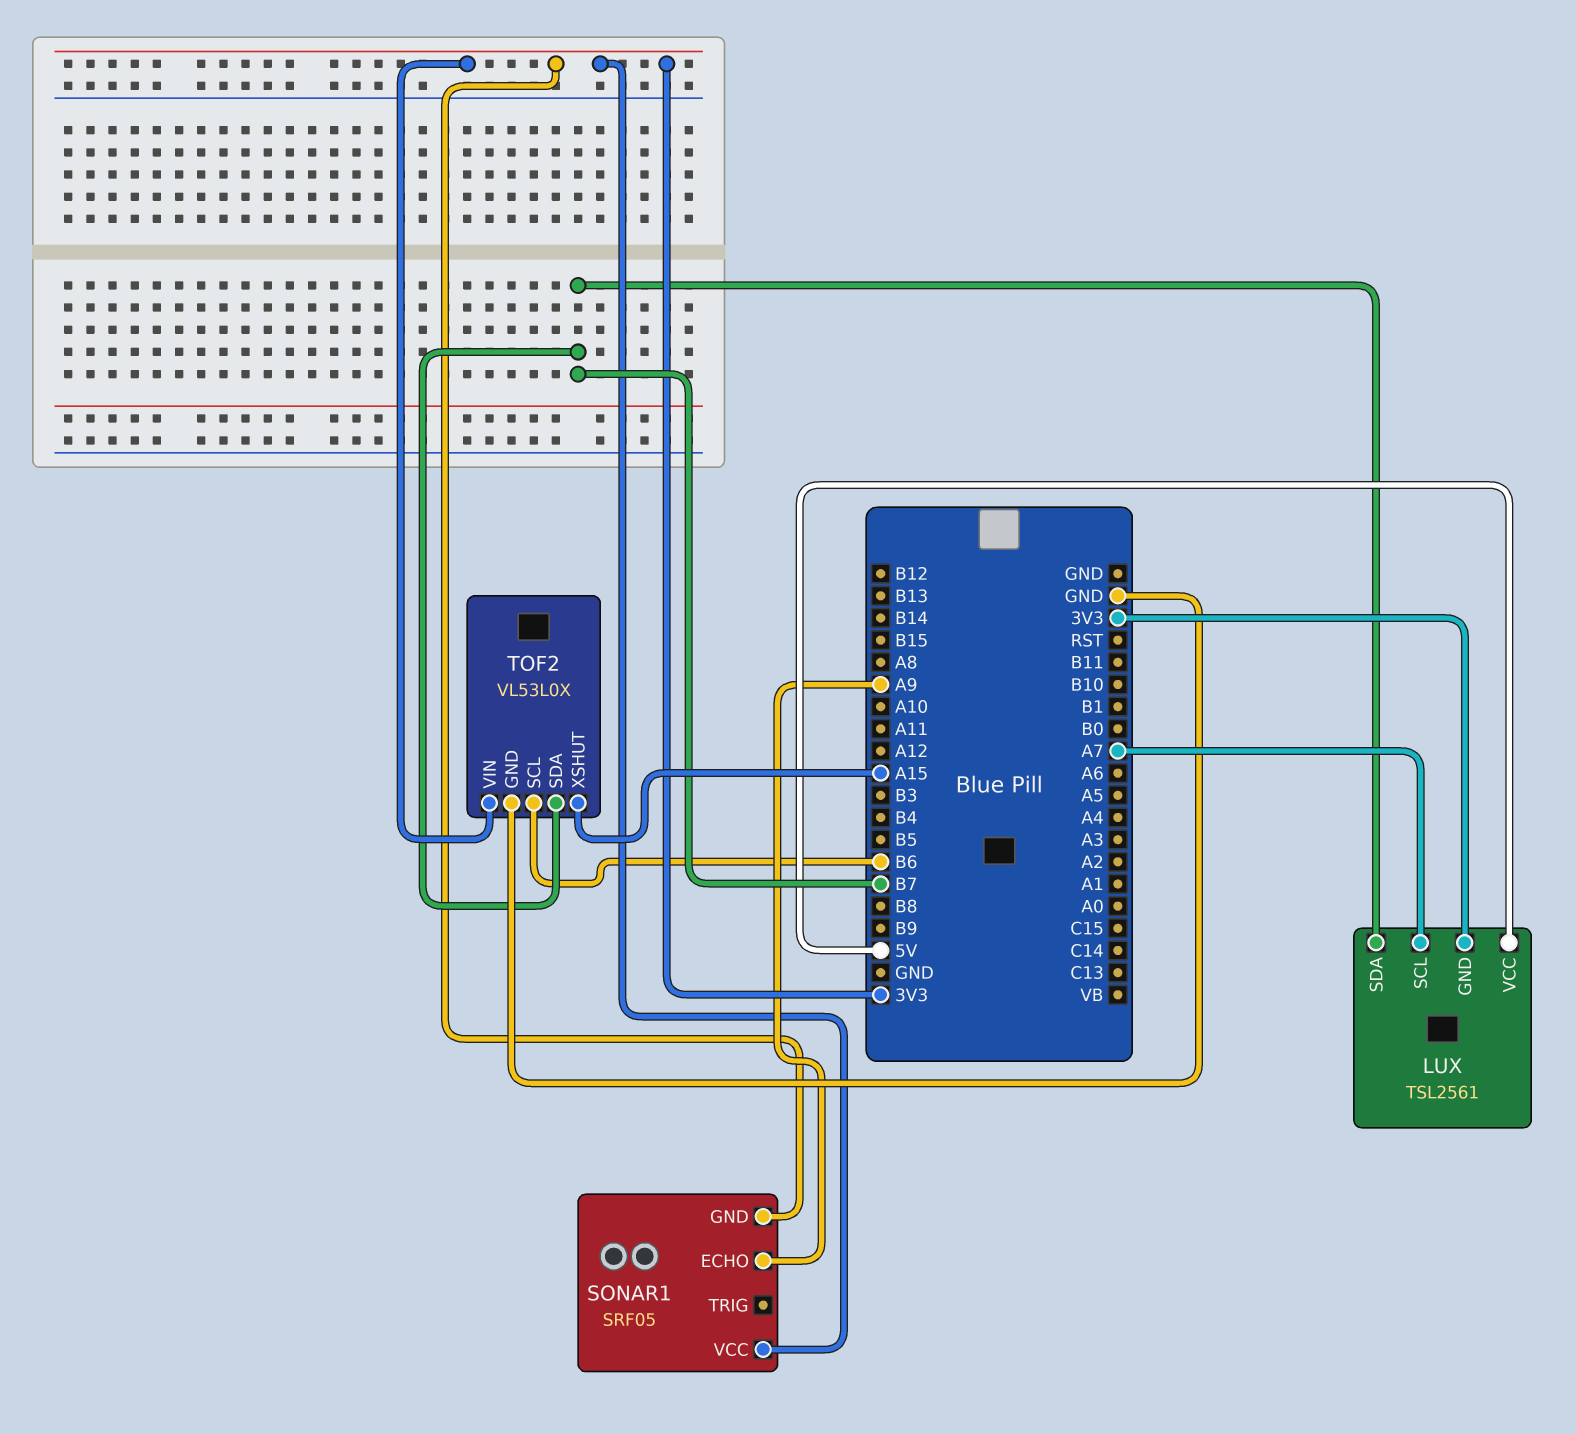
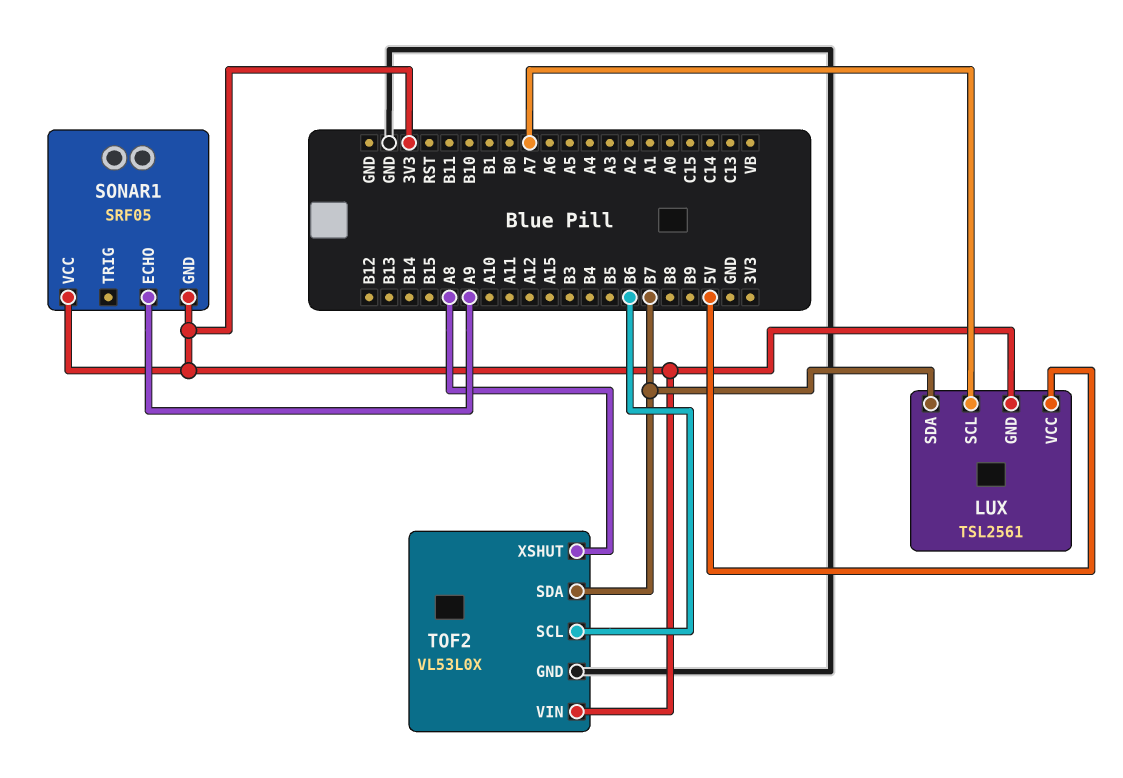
TOF2 pin XSHUT: A15 -> A8

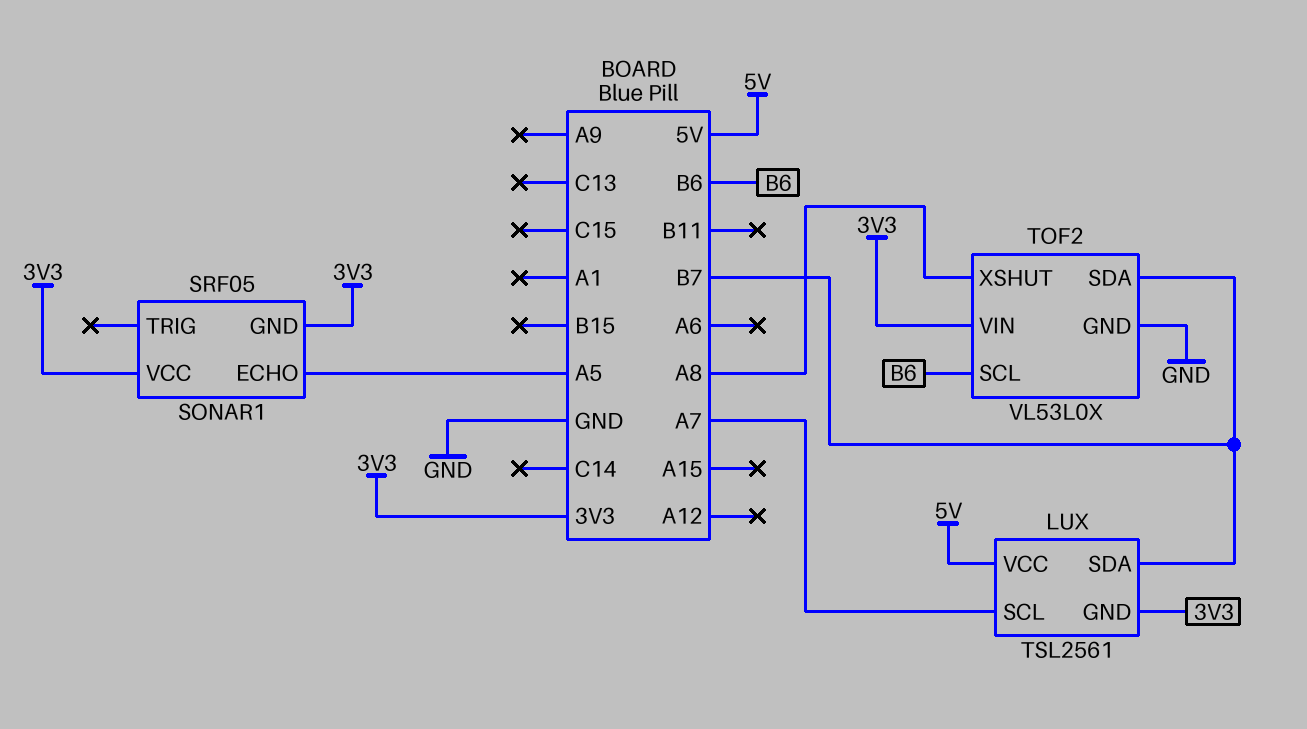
SONAR1 pin ECHO: A9 -> A5

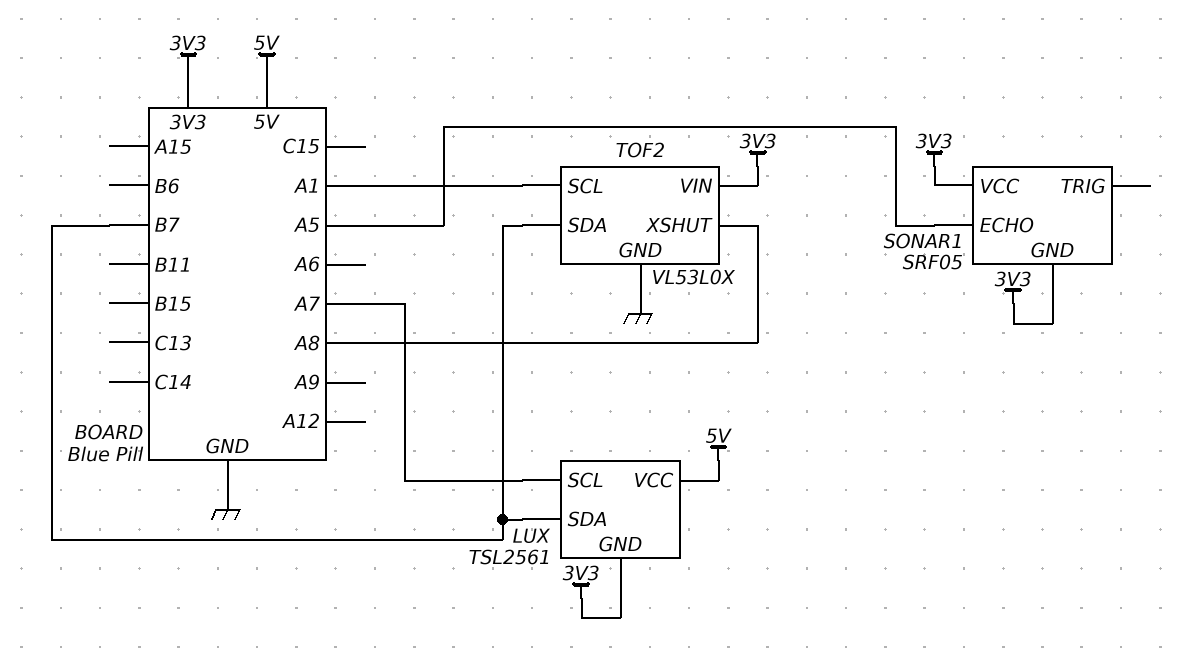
TOF2 pin SCL: B6 -> A1

